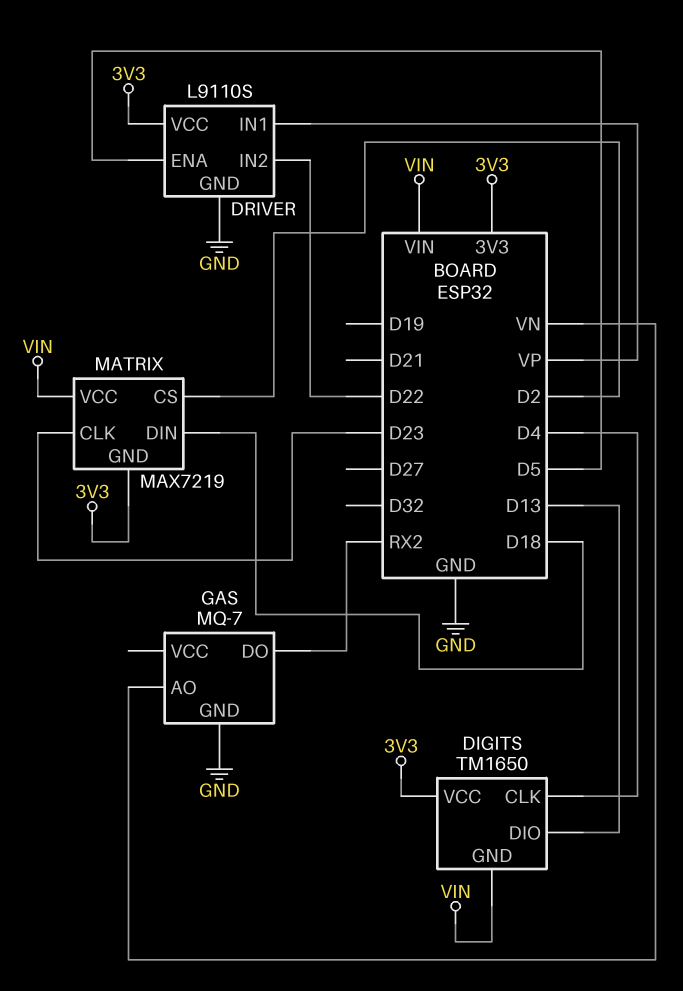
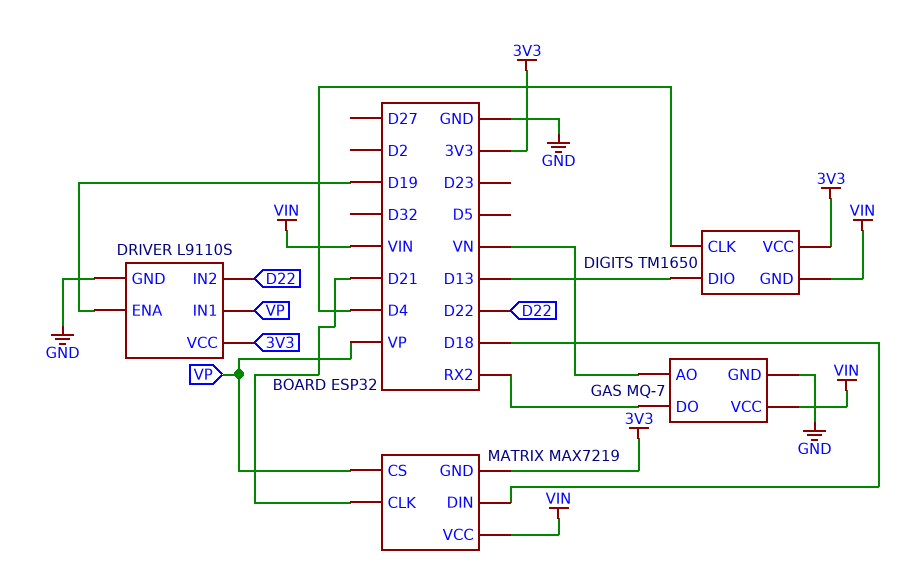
DRIVER pin ENA: D5 -> D19
GAS pin VCC: none -> VIN
MATRIX pin CLK: D23 -> D21
MATRIX pin CS: D2 -> VP

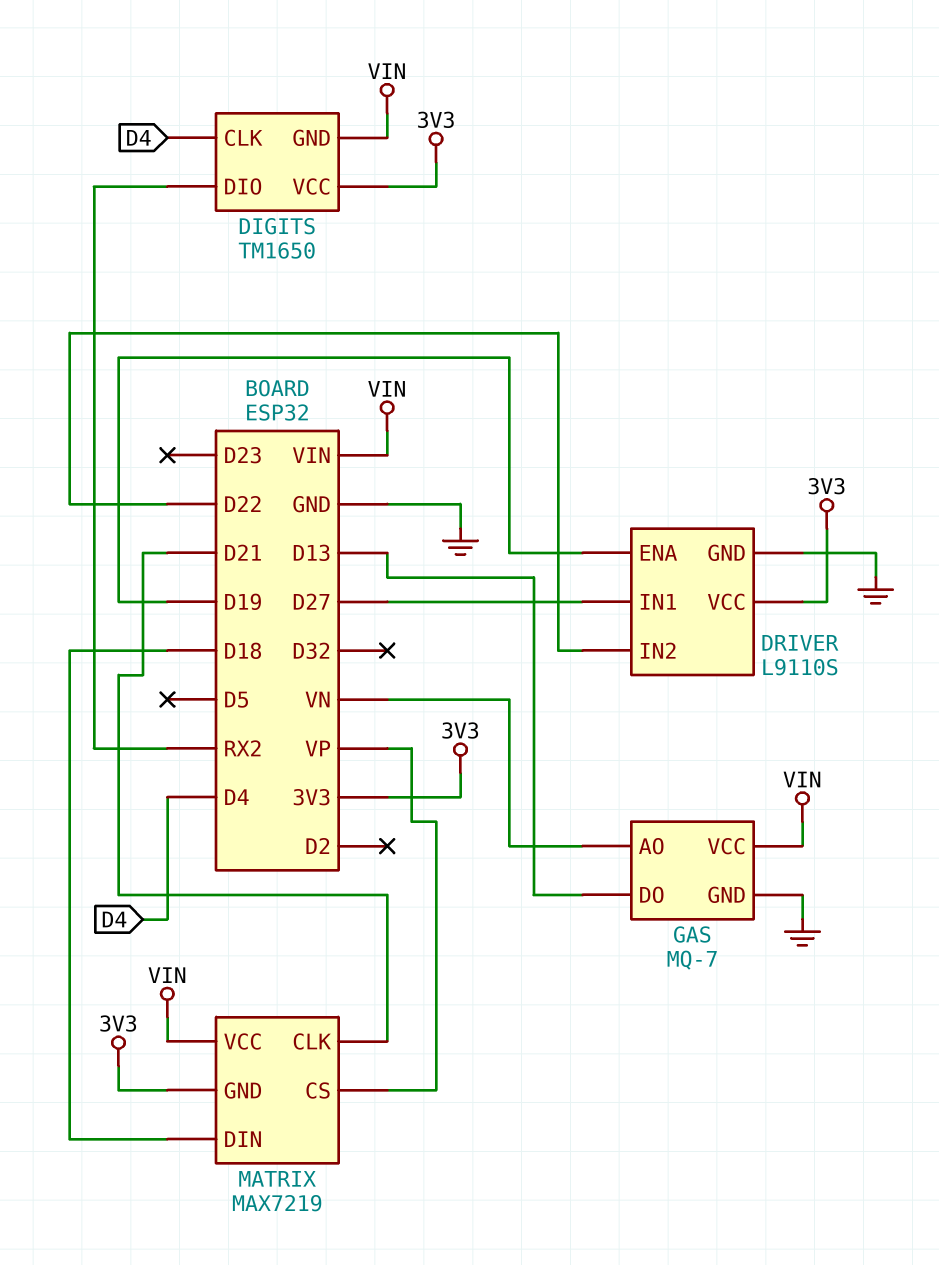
DIGITS pin DIO: D13 -> RX2
DRIVER pin IN1: VP -> D27
GAS pin DO: RX2 -> D13

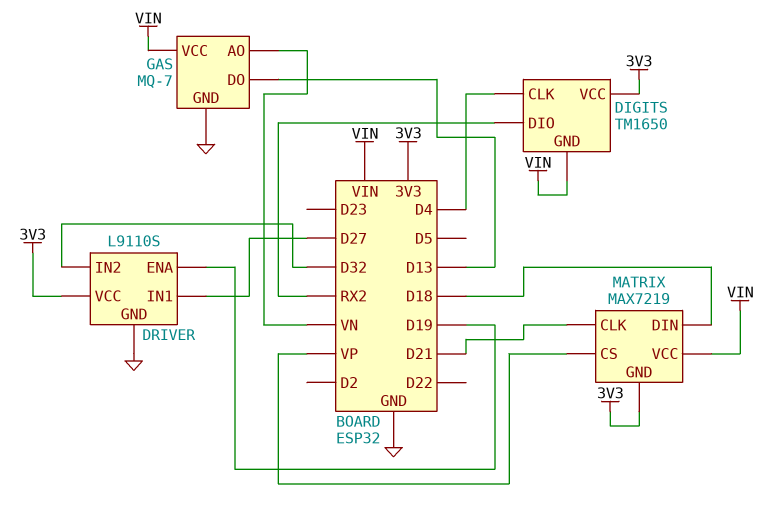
DRIVER pin IN2: D22 -> D32

